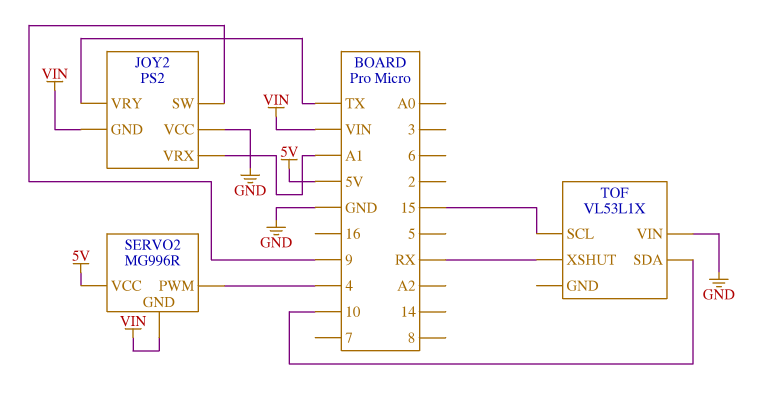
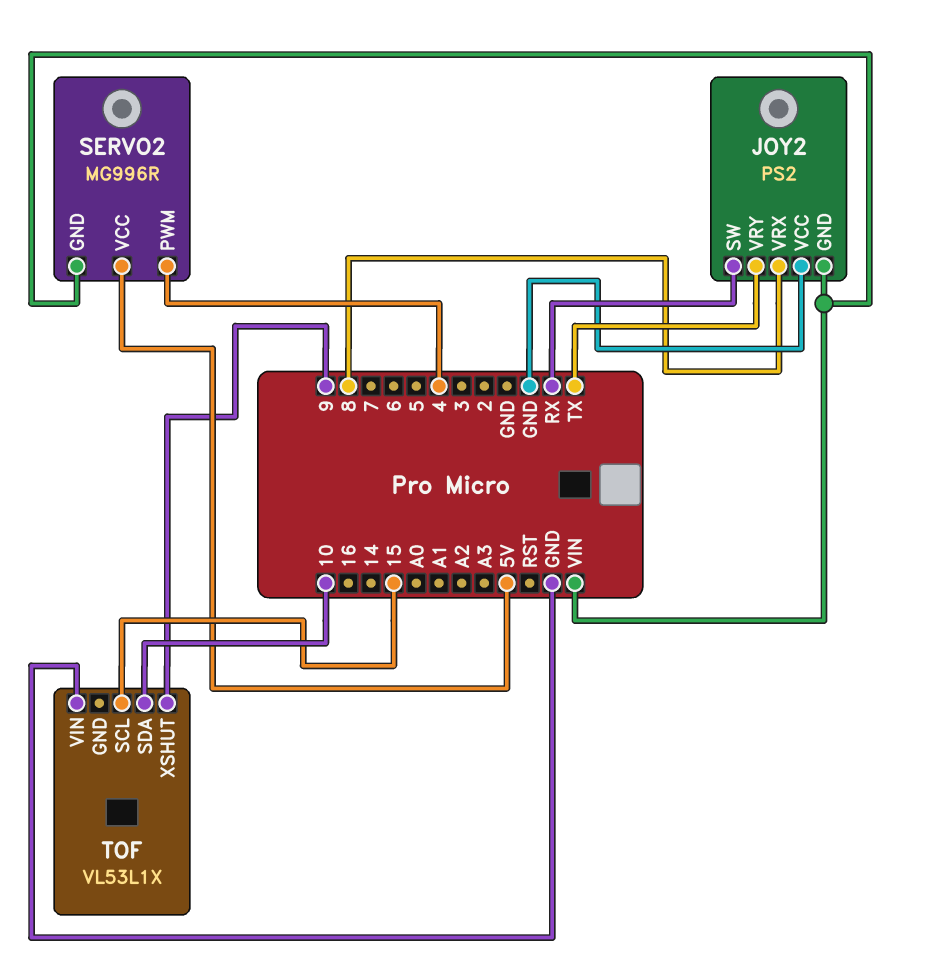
JOY2 pin SW: 9 -> RX
JOY2 pin VRX: A1 -> 8
TOF pin XSHUT: RX -> 9

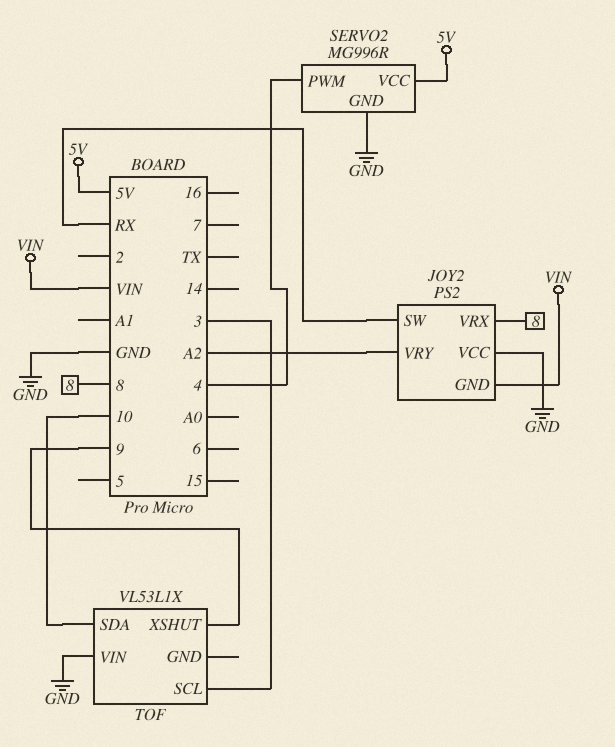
JOY2 pin VRY: TX -> A2
SERVO2 pin GND: VIN -> GND
TOF pin SCL: 15 -> 3

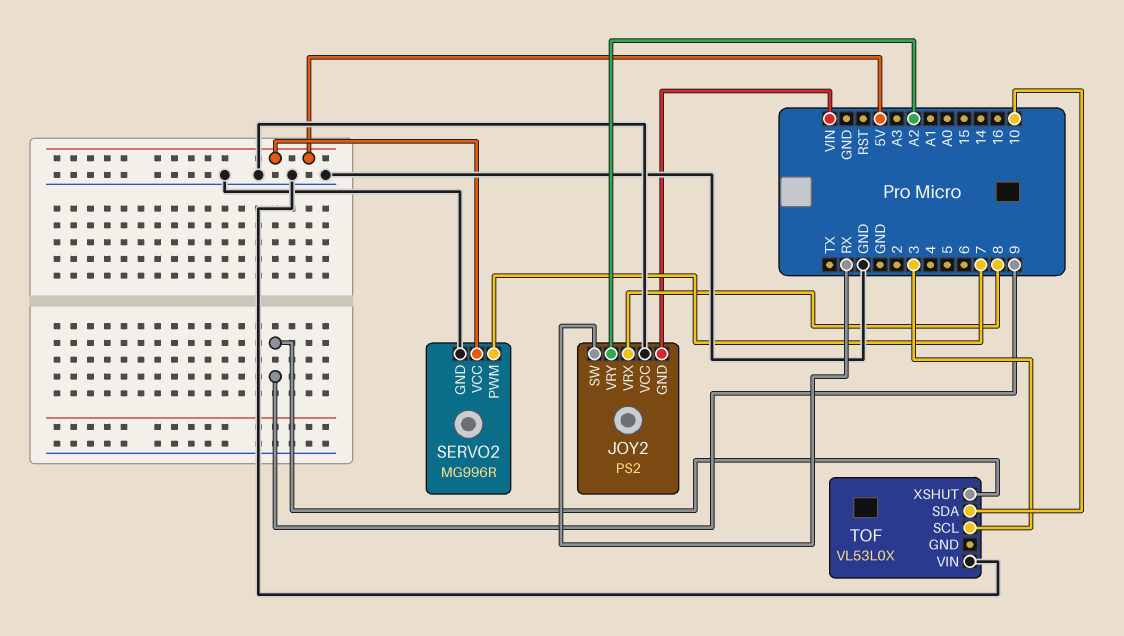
SERVO2 pin PWM: 4 -> 7
TOF: VL53L1X -> VL53L0X

